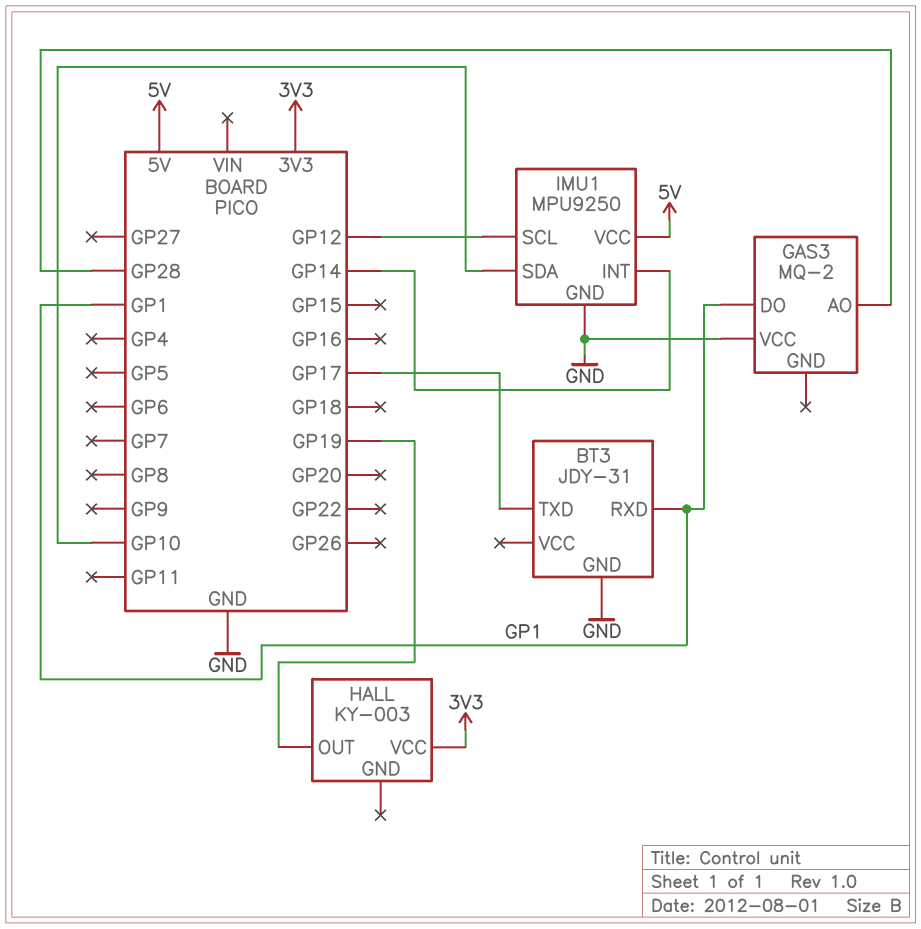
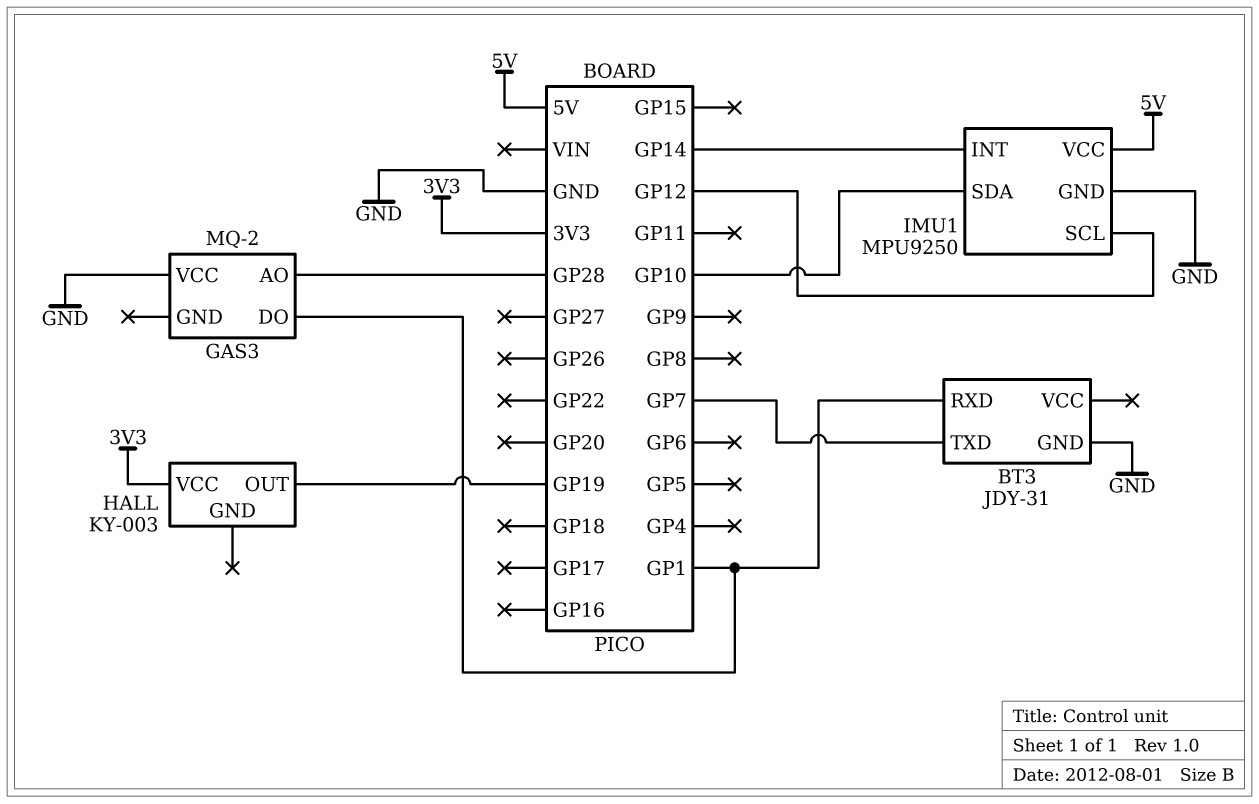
BT3 pin TXD: GP17 -> GP7

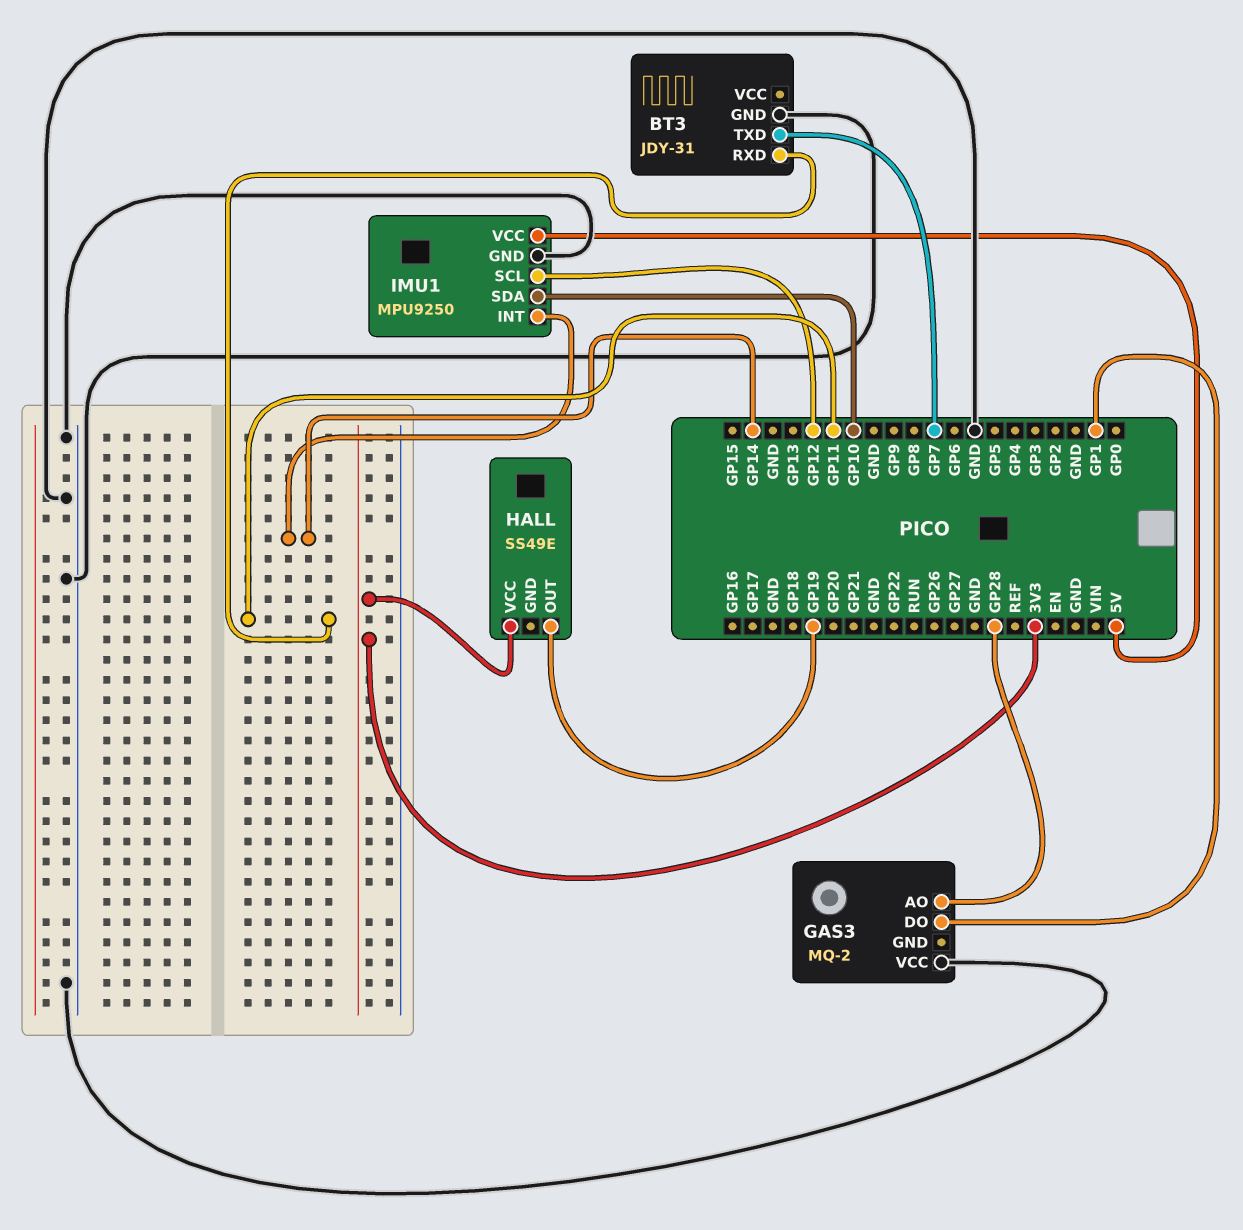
BT3 pin RXD: GP1 -> GP11
HALL: KY-003 -> SS49E

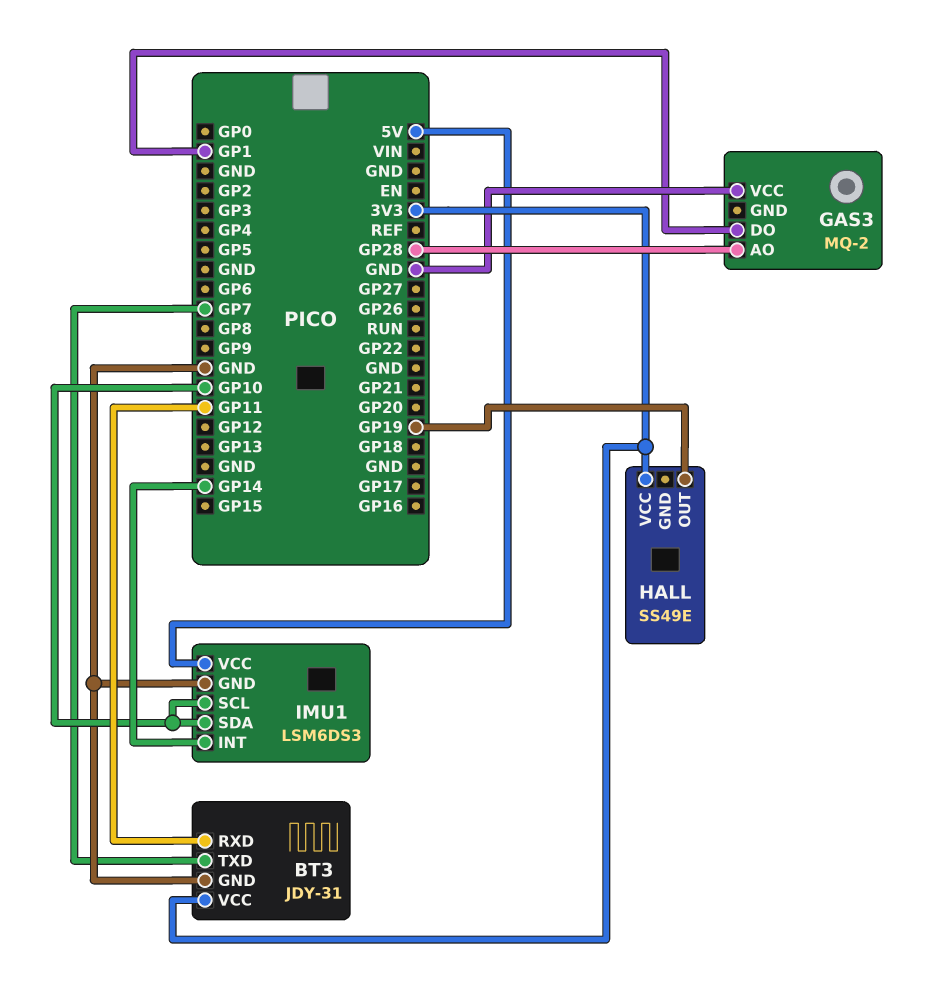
BT3 pin VCC: none -> 3V3
IMU1: MPU9250 -> LSM6DS3
IMU1 pin SCL: GP12 -> GP10

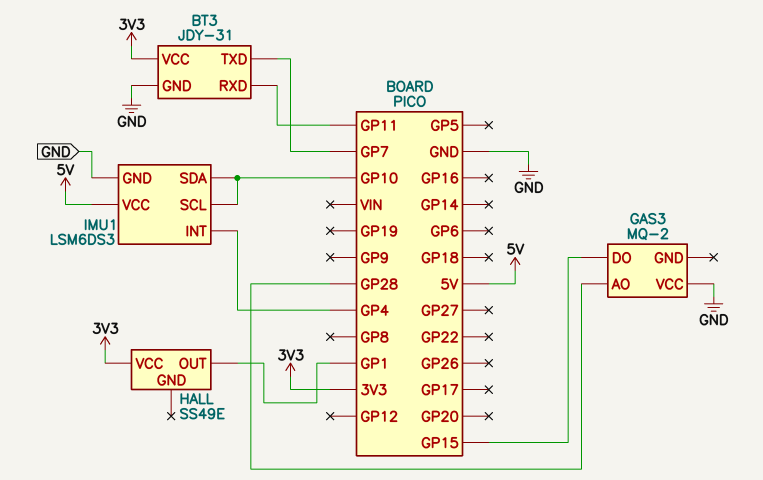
GAS3 pin DO: GP1 -> GP15
HALL pin OUT: GP19 -> GP1
IMU1 pin INT: GP14 -> GP4

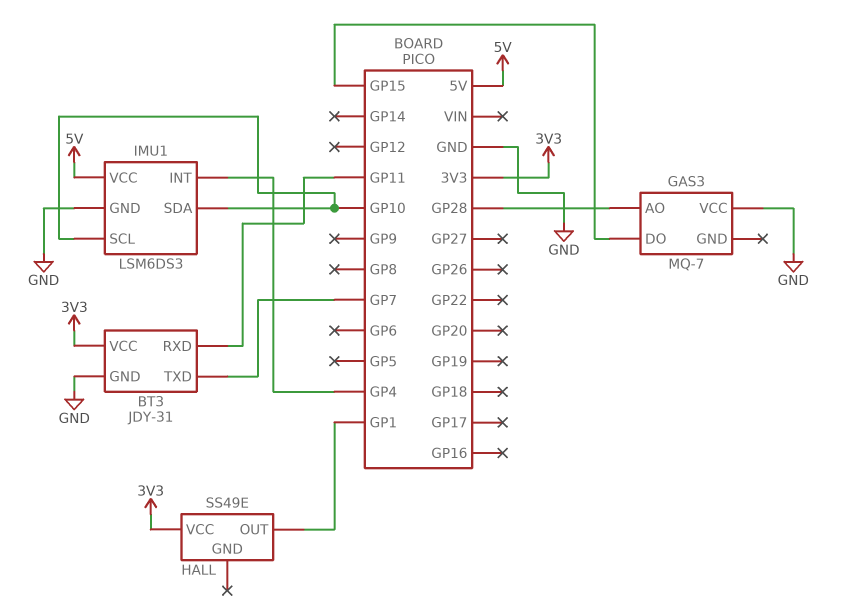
GAS3: MQ-2 -> MQ-7

